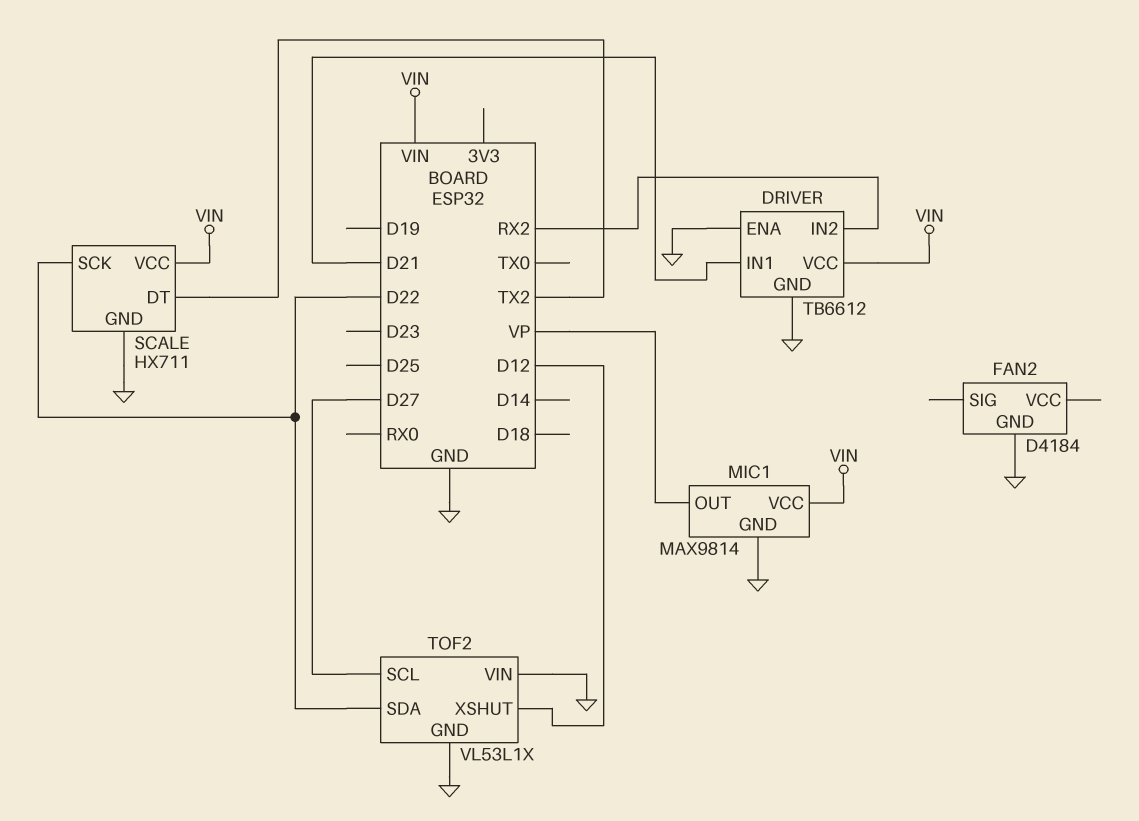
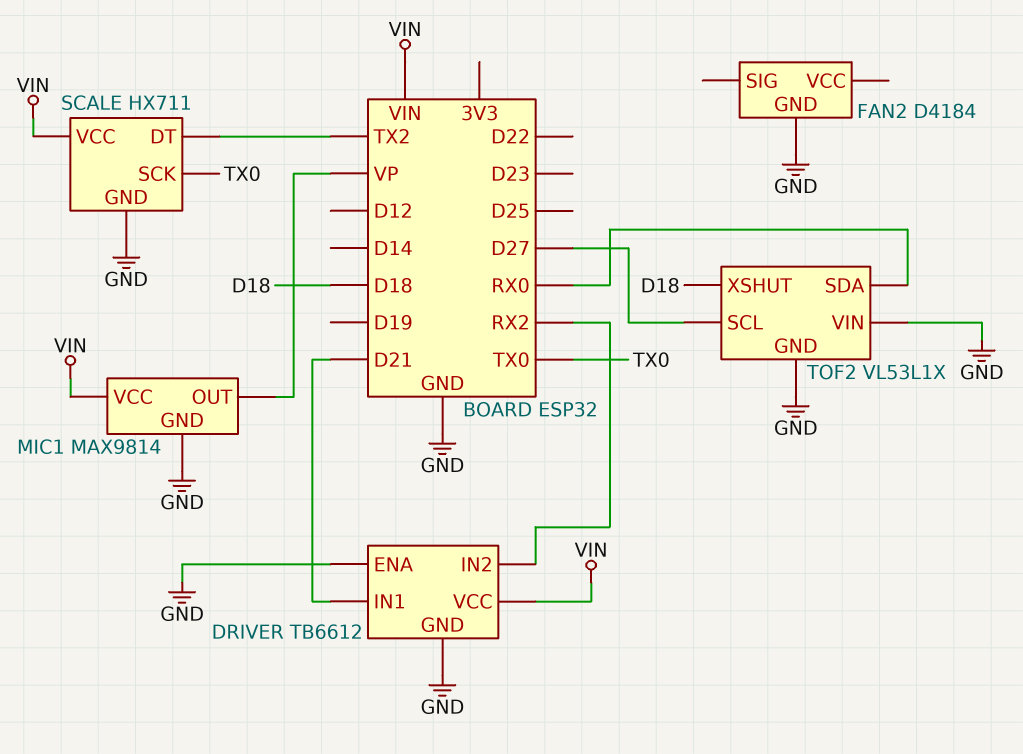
SCALE pin SCK: D22 -> TX0
TOF2 pin SDA: D22 -> RX0
TOF2 pin XSHUT: D12 -> D18

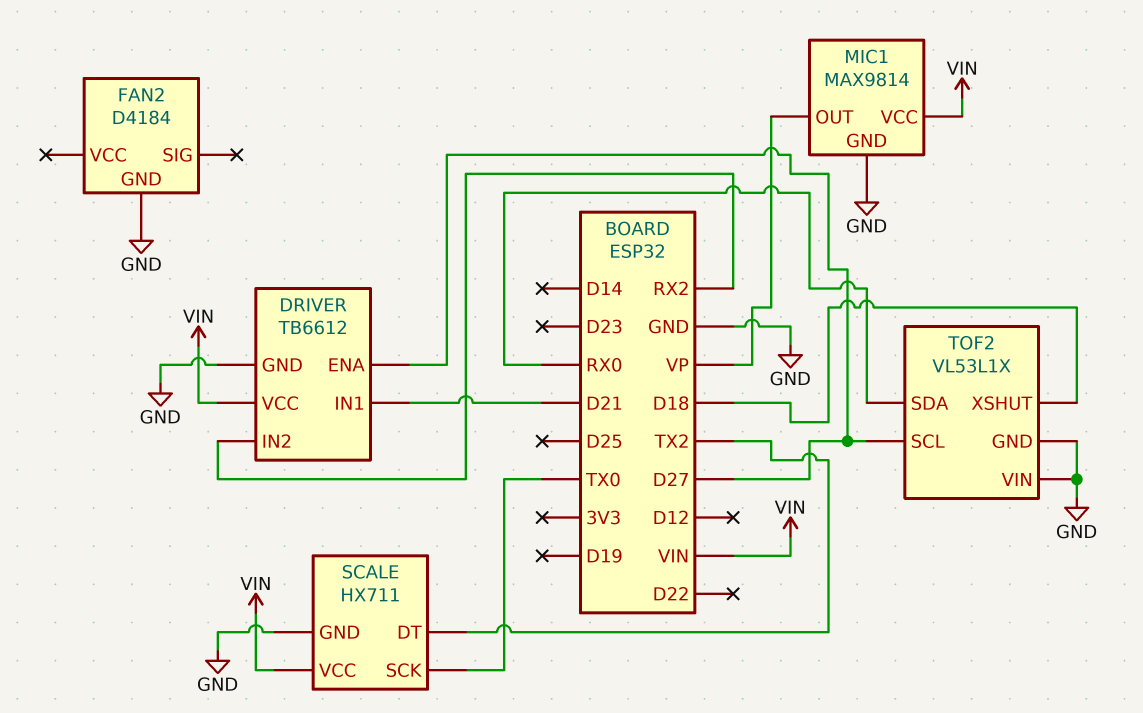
DRIVER pin ENA: GND -> D27

